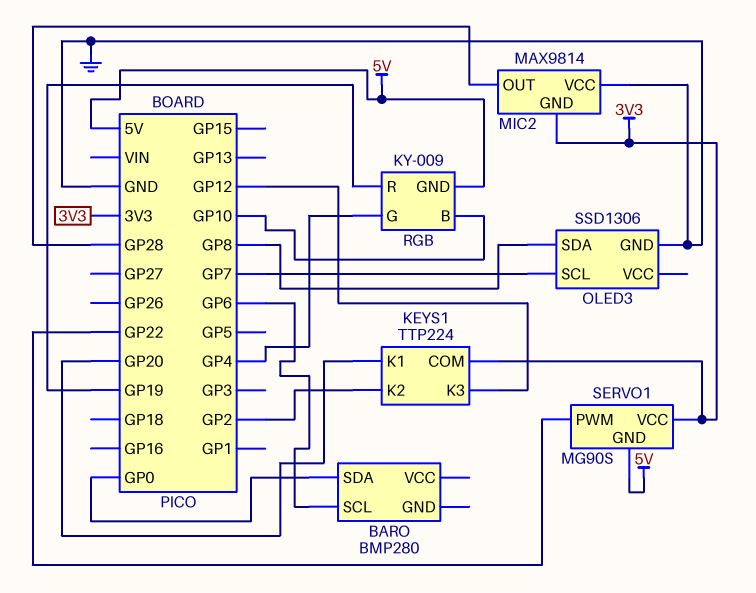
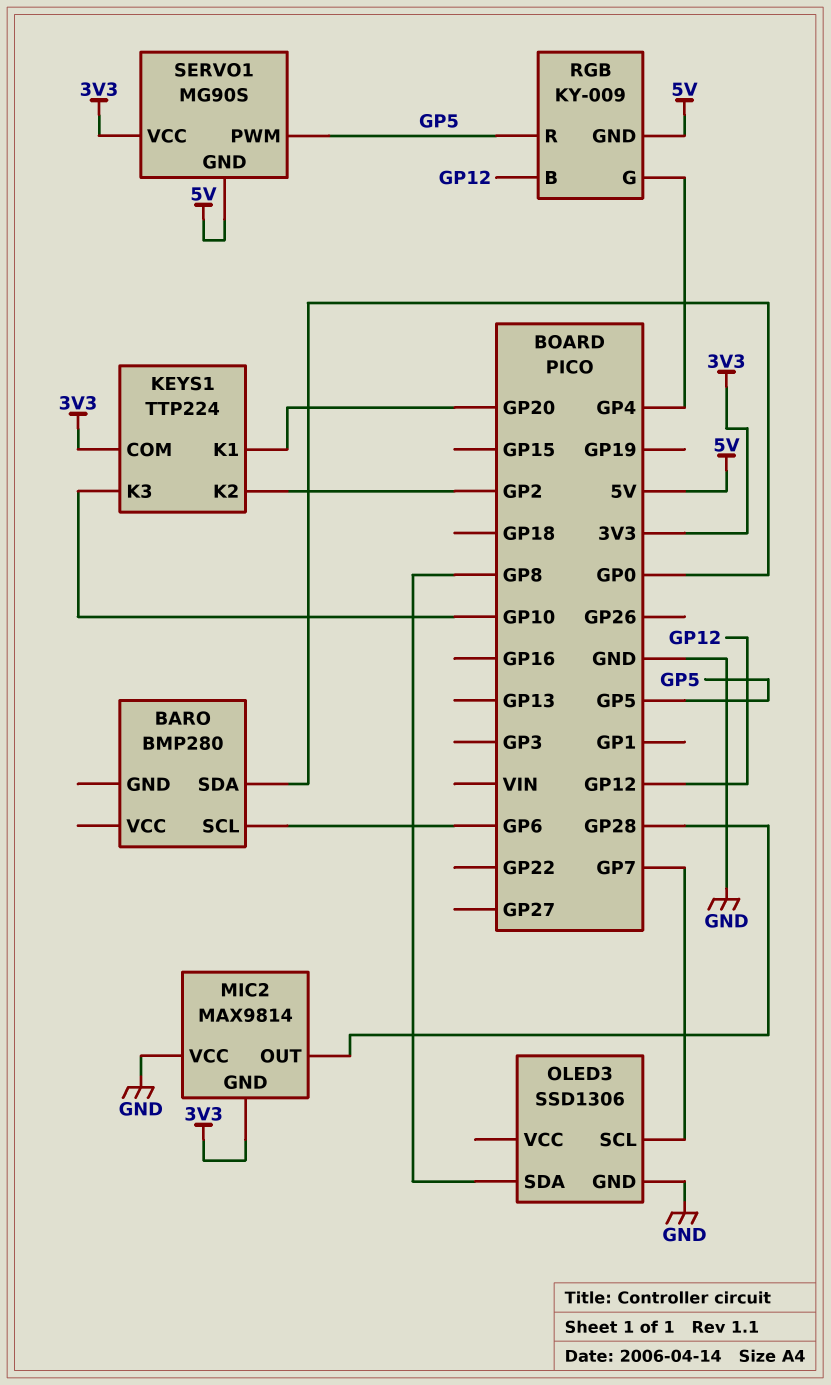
KEYS1 pin K3: GP12 -> GP10
RGB pin B: GP10 -> GP12
RGB pin R: GP19 -> GP5
SERVO1 pin PWM: GP22 -> GP5

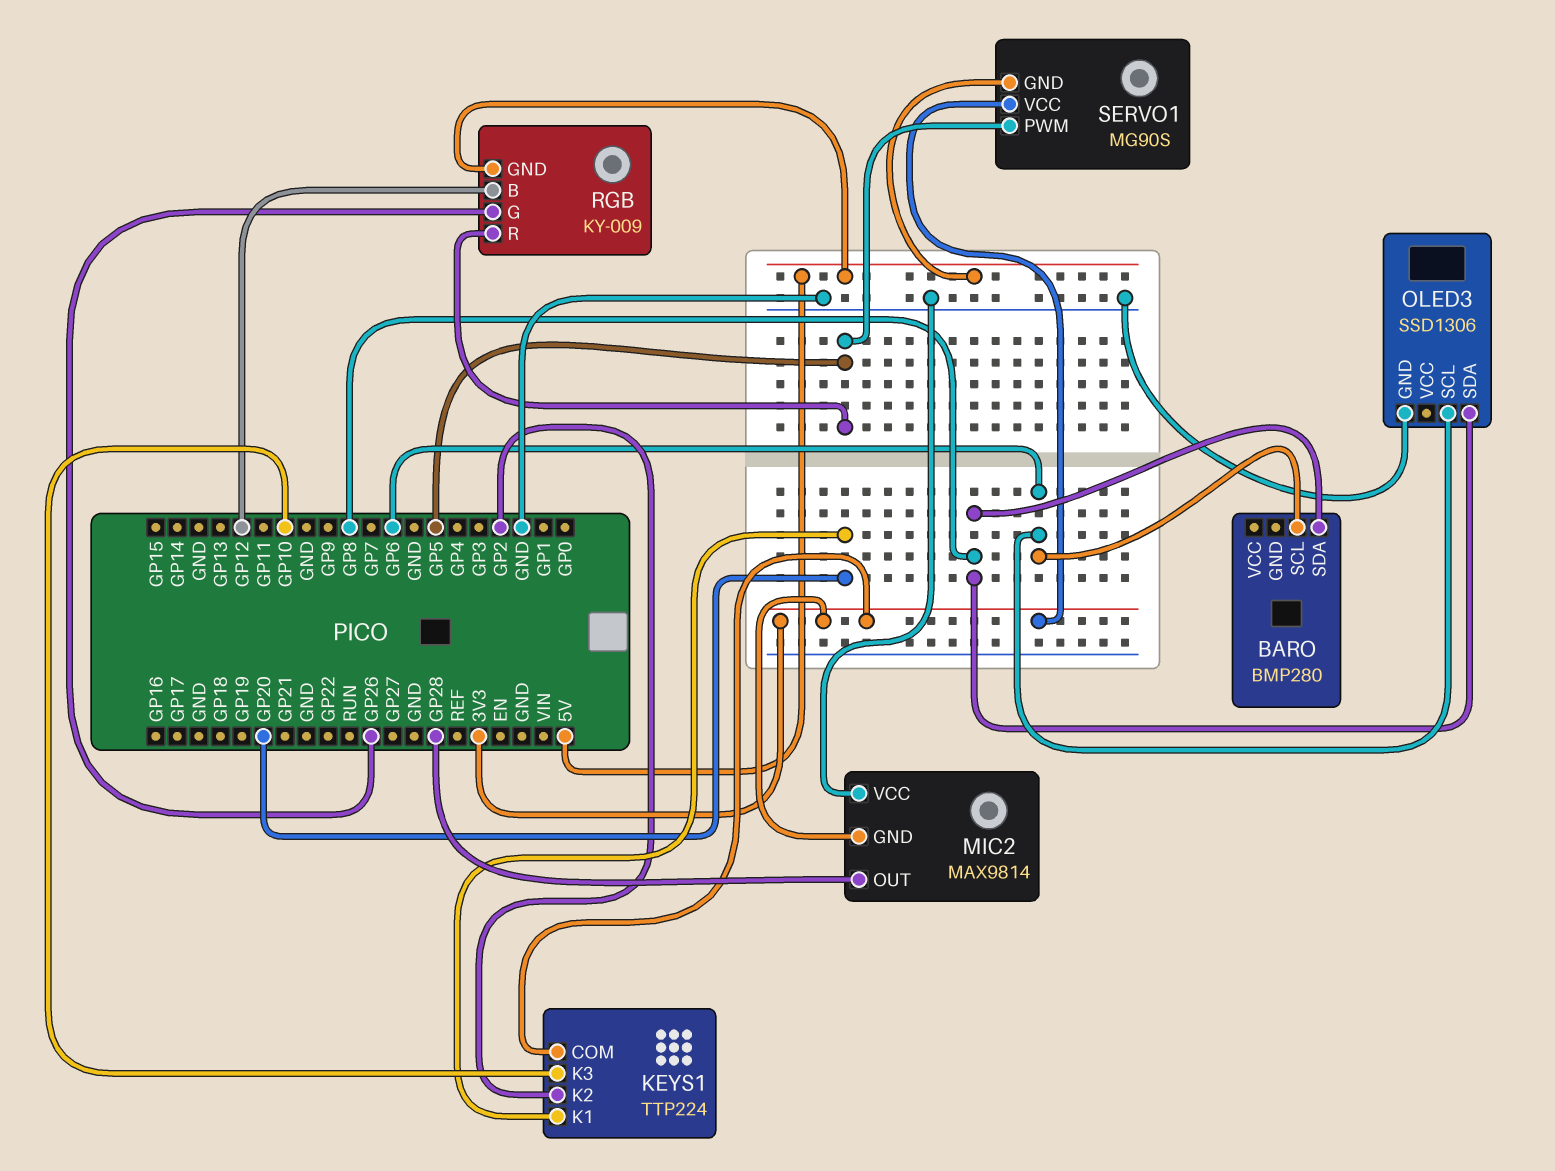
BARO pin SDA: GP0 -> GP8
OLED3 pin SCL: GP7 -> GP6
RGB pin G: GP4 -> GP26

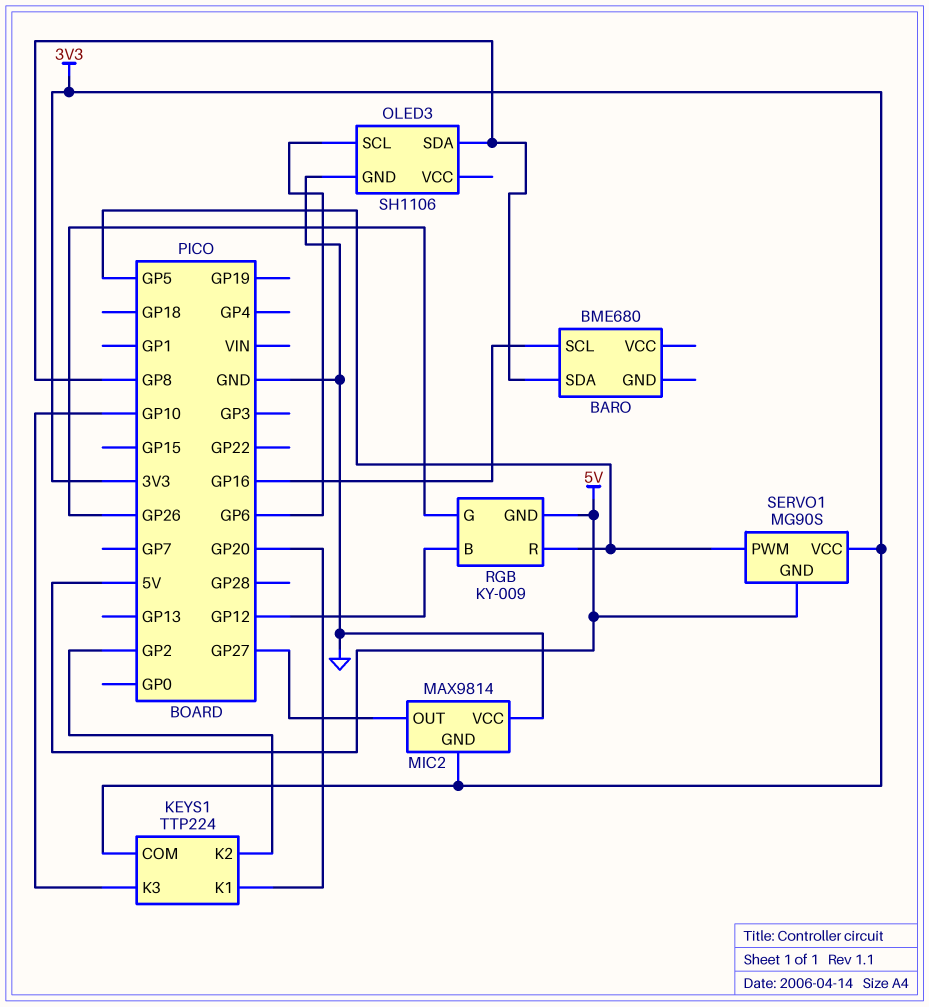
BARO: BMP280 -> BME680
BARO pin SCL: GP6 -> GP16
MIC2 pin OUT: GP28 -> GP27
OLED3: SSD1306 -> SH1106

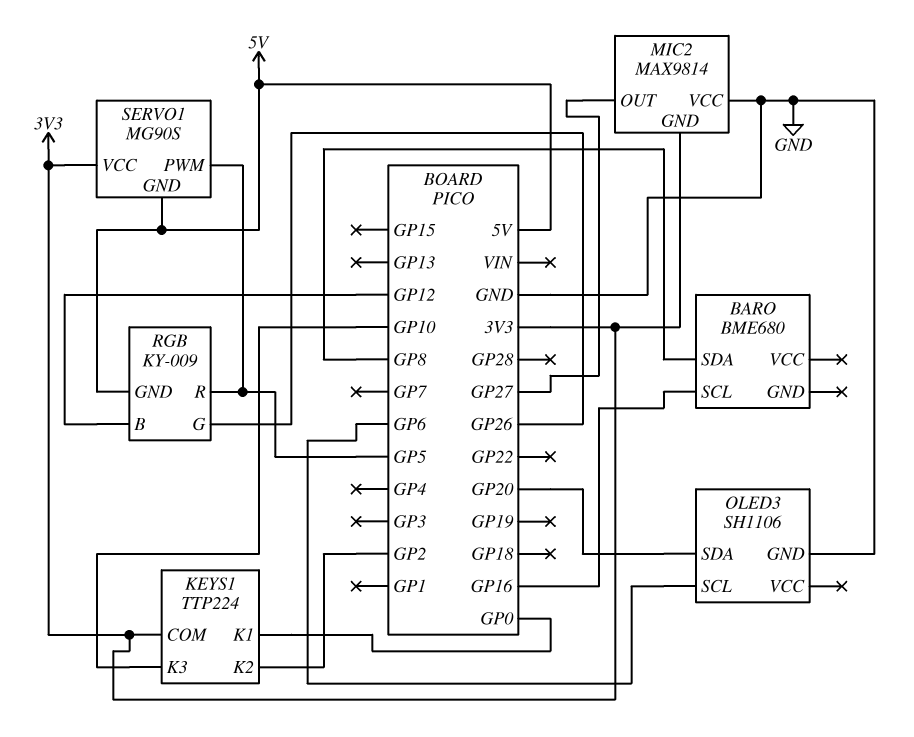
KEYS1 pin K1: GP20 -> GP0
OLED3 pin SDA: GP8 -> GP20

